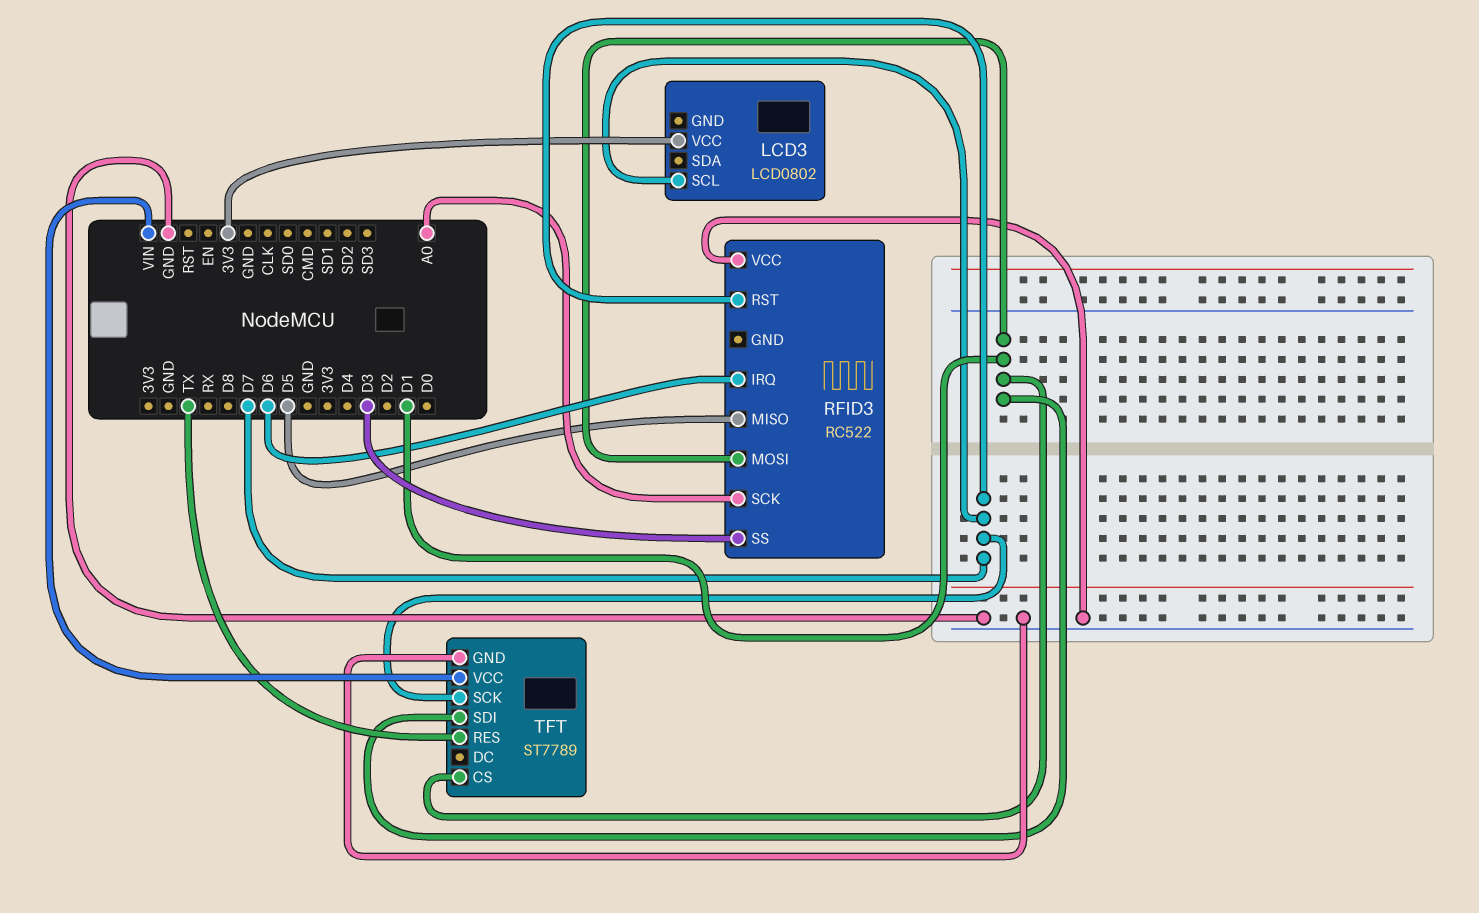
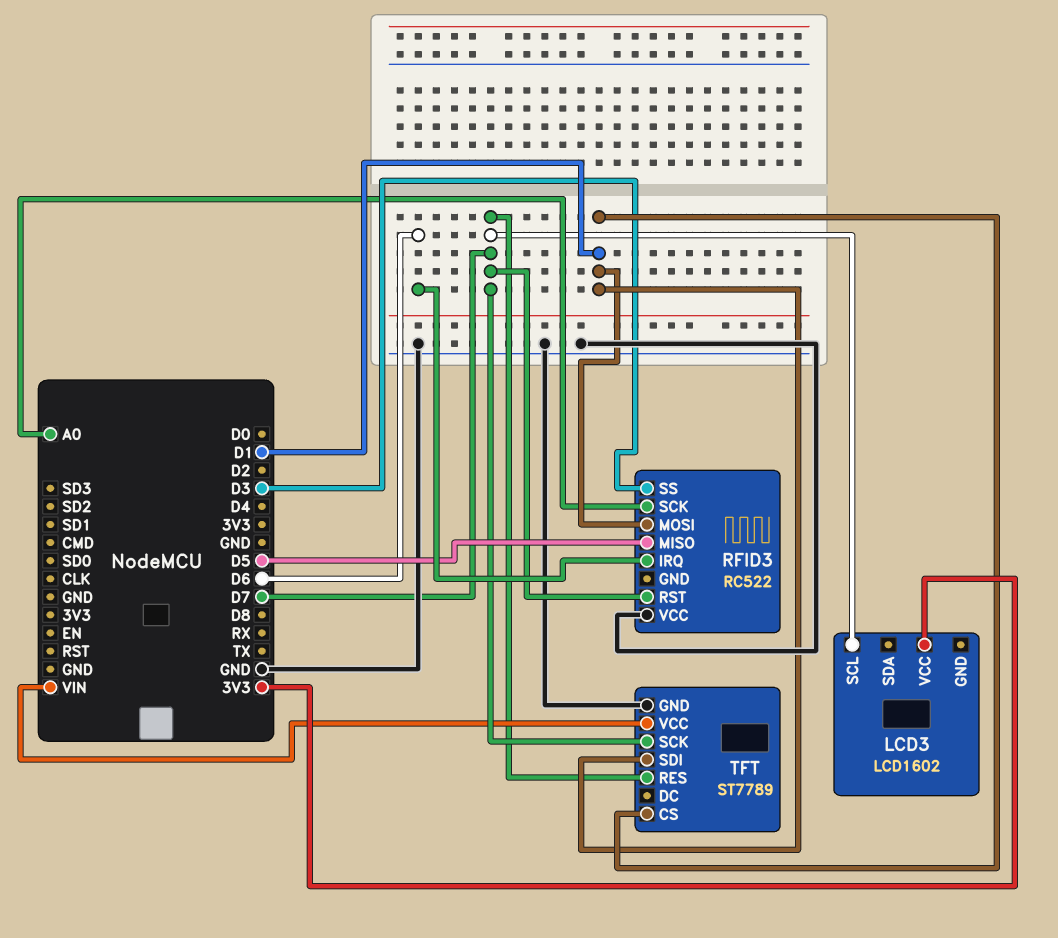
LCD3: LCD0802 -> LCD1602
TFT pin RES: TX -> D7

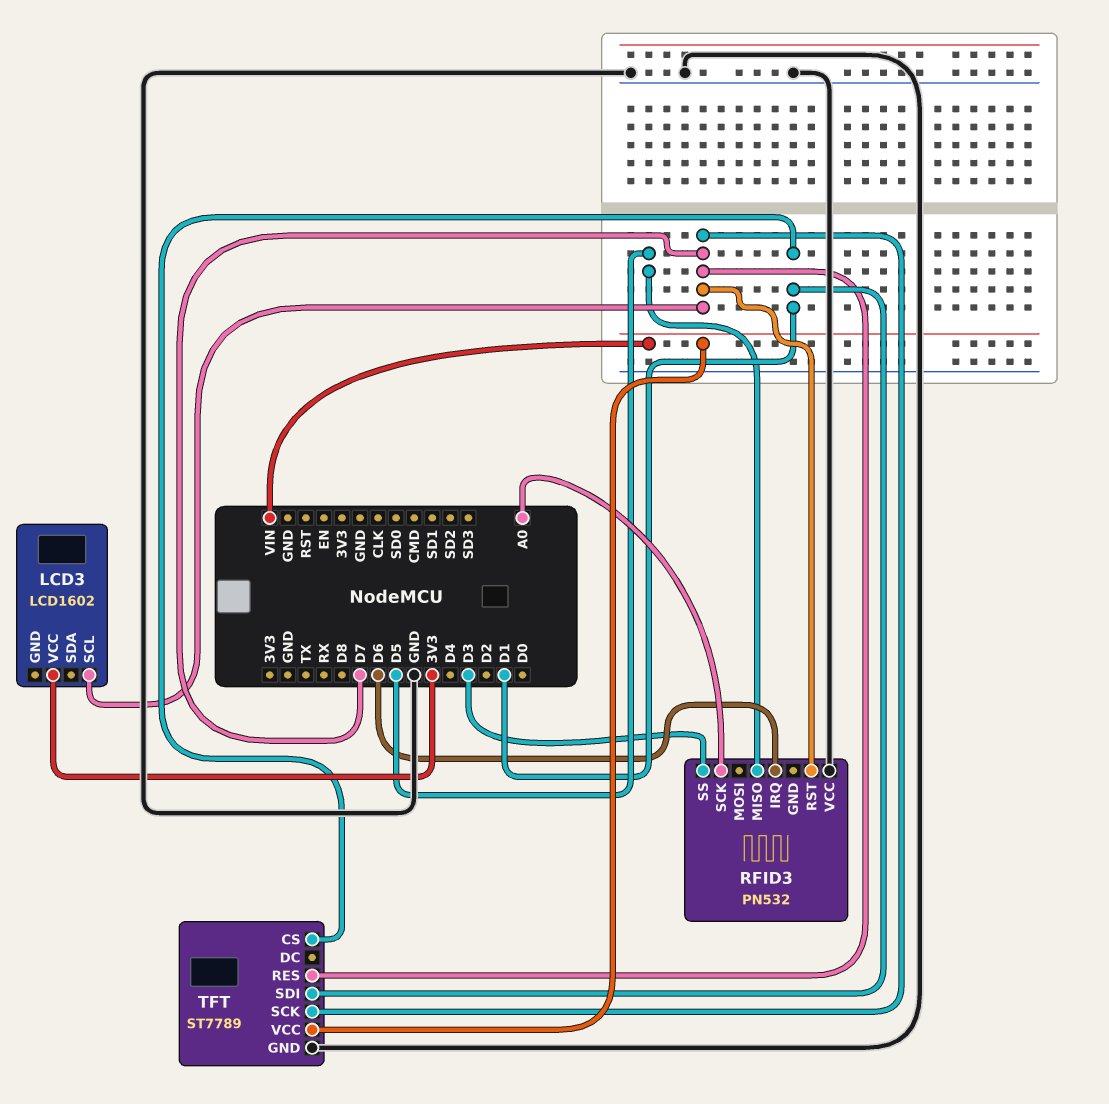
RFID3: RC522 -> PN532
RFID3 pin MOSI: D1 -> none

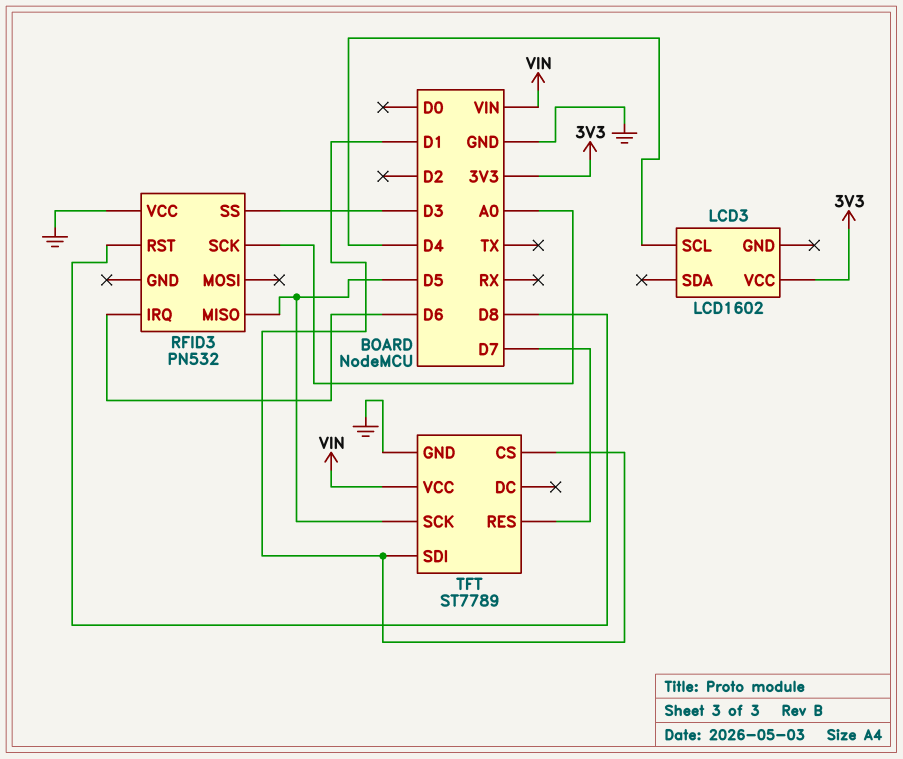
LCD3 pin SCL: D7 -> D4
RFID3 pin RST: D7 -> D8
TFT pin SCK: D7 -> D5

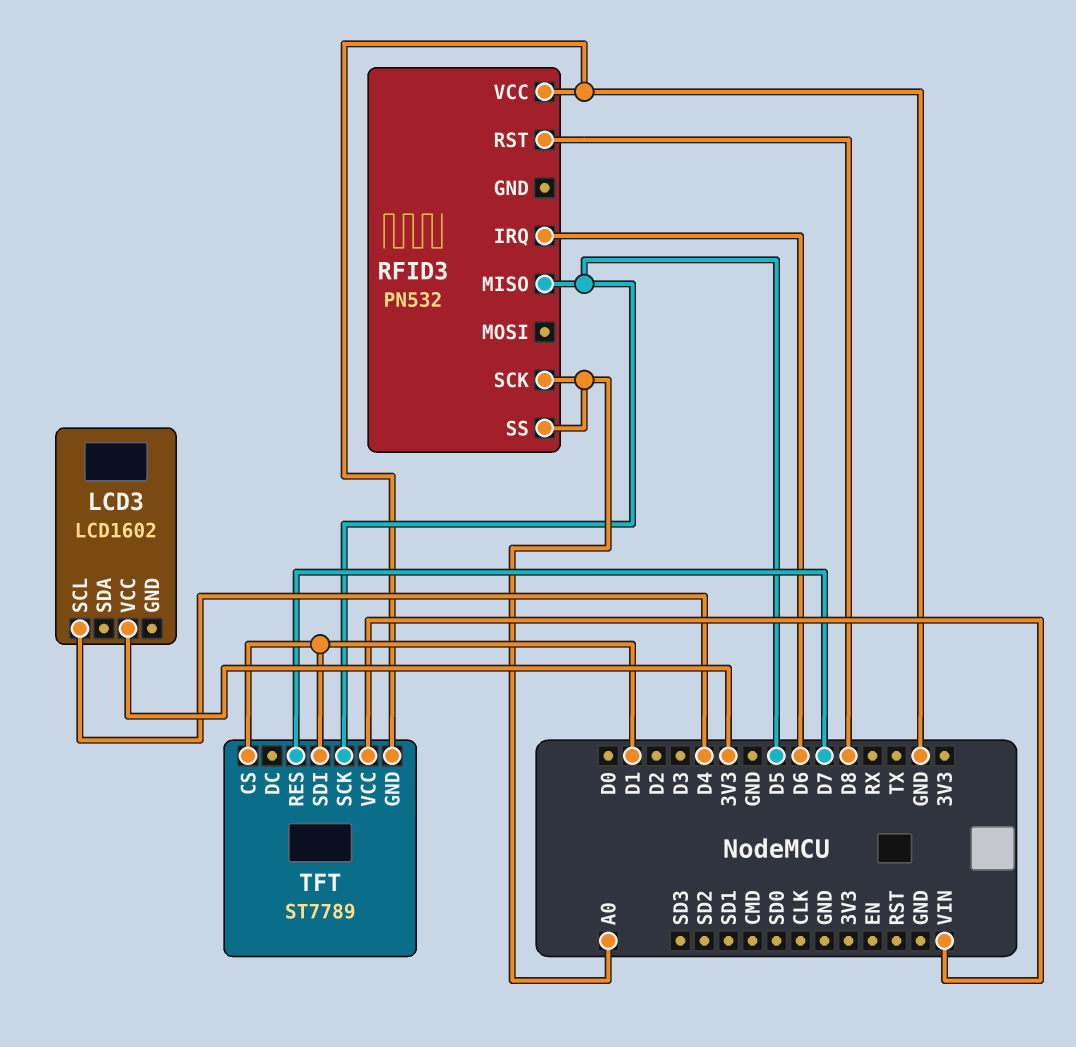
RFID3 pin SS: D3 -> A0

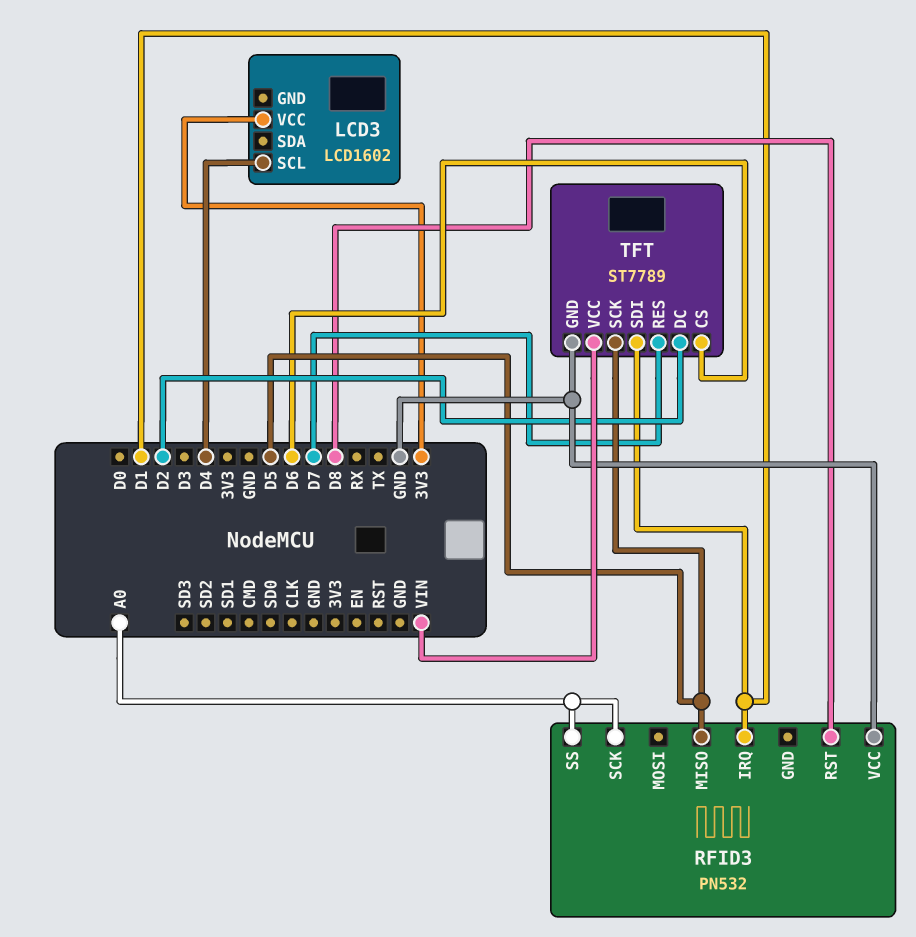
RFID3 pin IRQ: D6 -> D1
TFT pin CS: D1 -> D6
TFT pin DC: none -> D2

